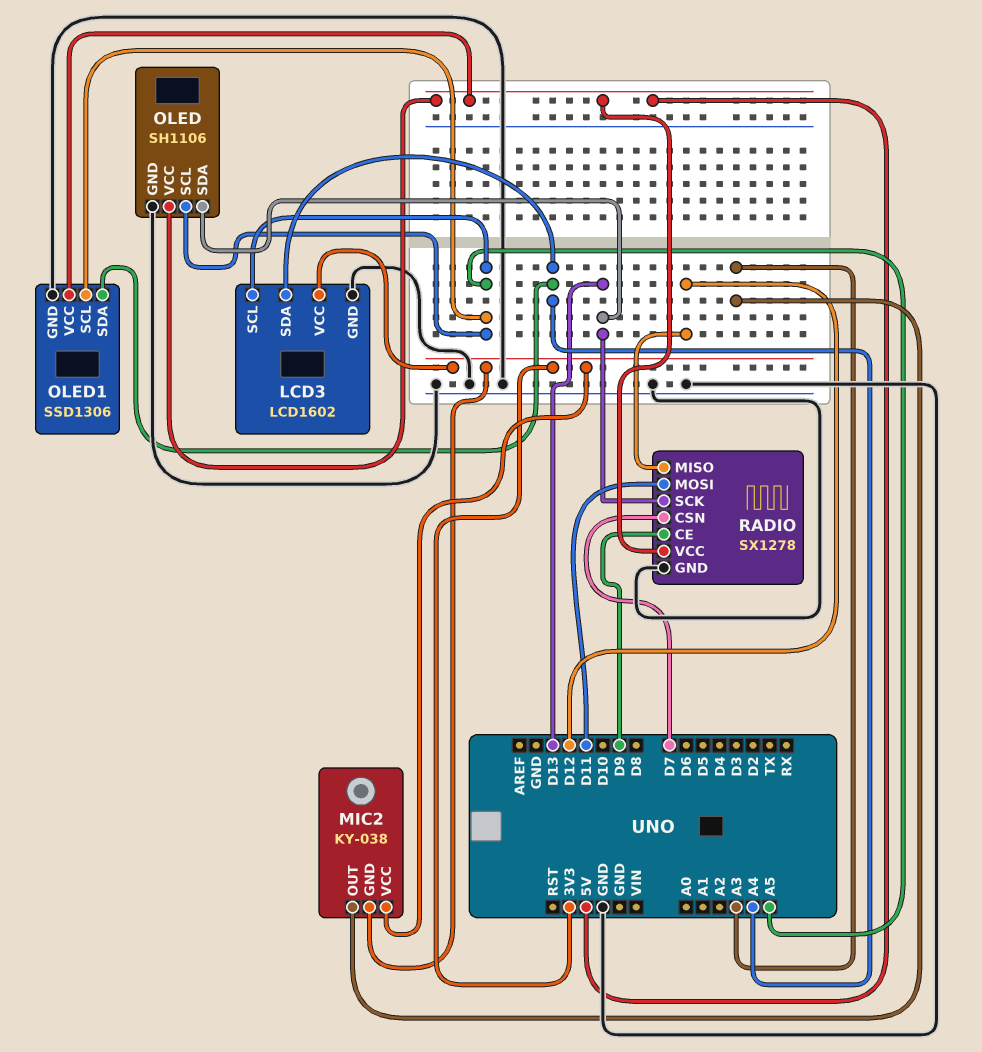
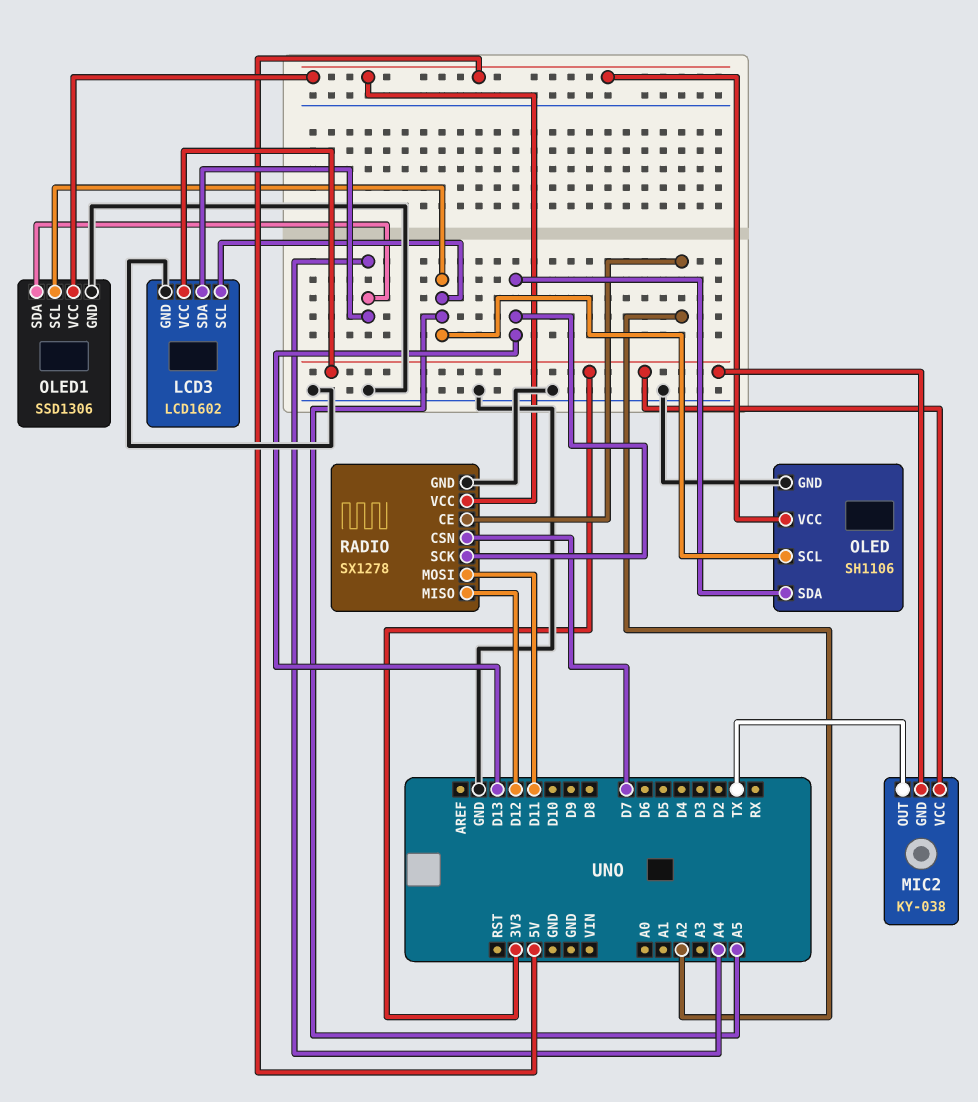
MIC2 pin OUT: A3 -> TX
RADIO pin CE: D9 -> A2

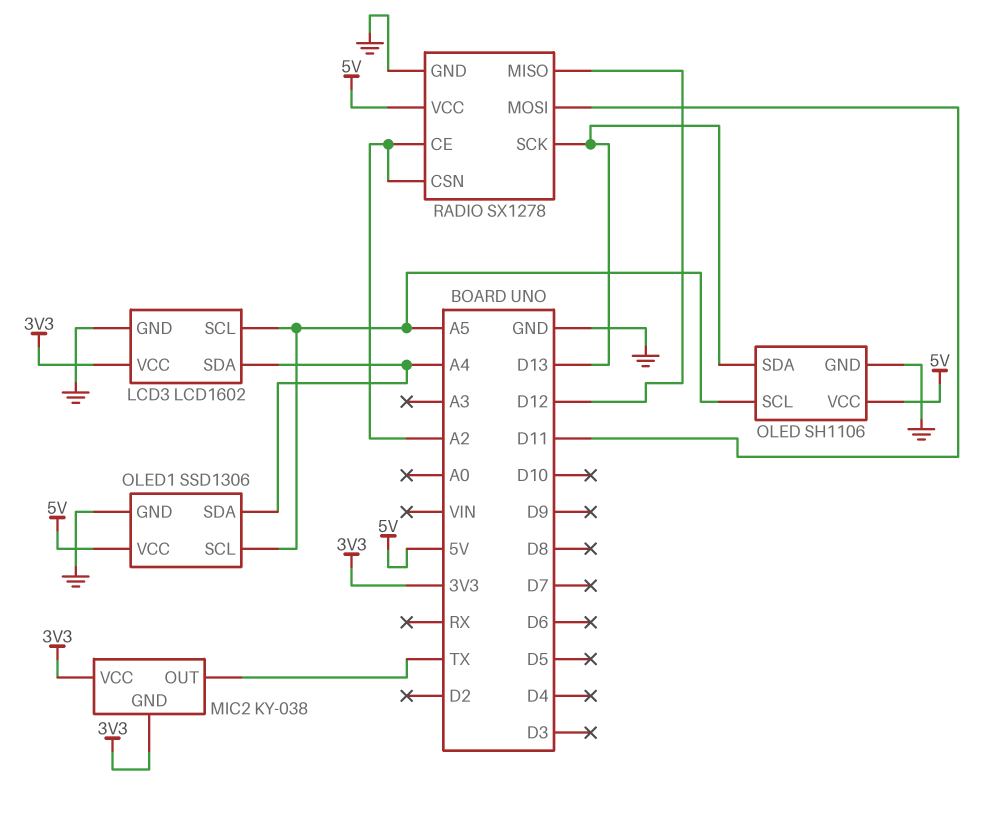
RADIO pin CSN: D7 -> A2

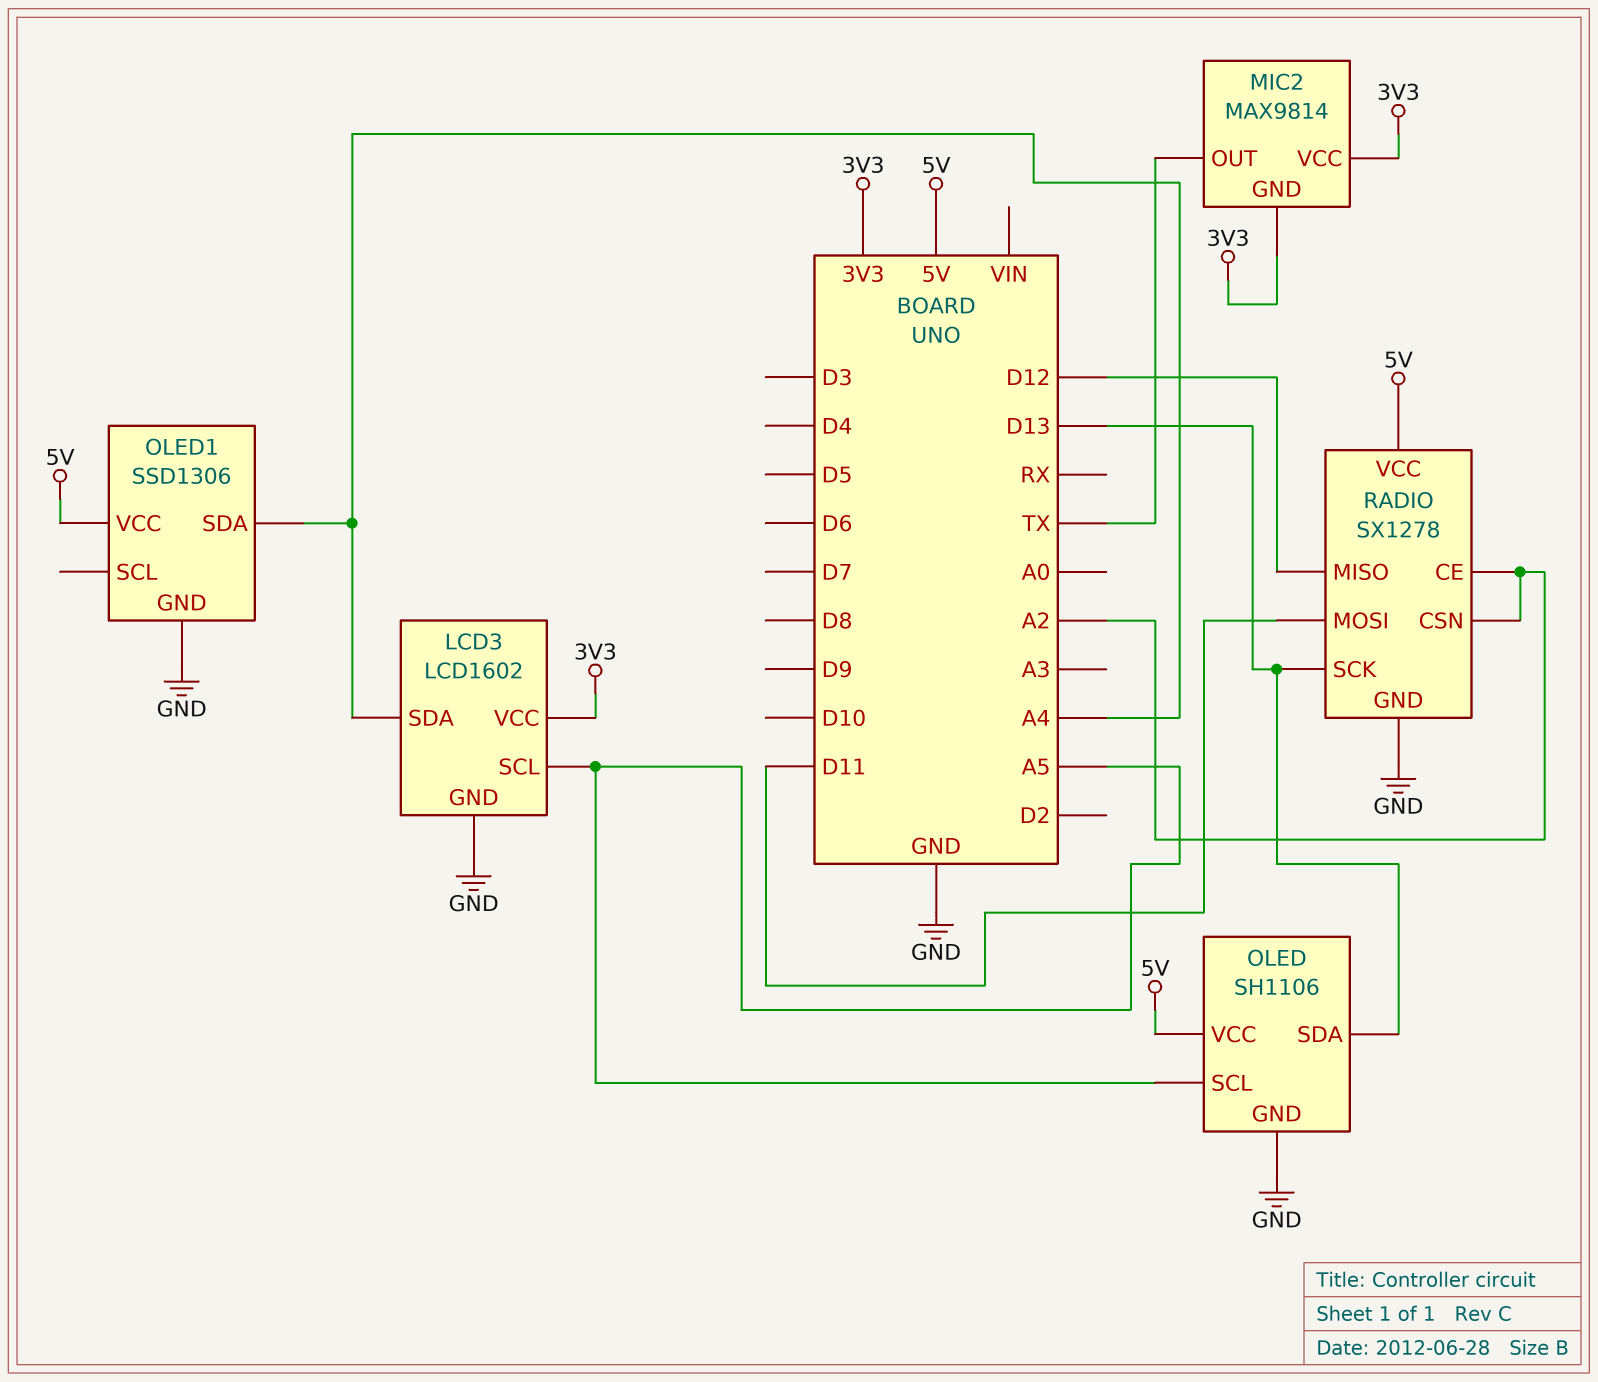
MIC2: KY-038 -> MAX9814
OLED1 pin SCL: A5 -> none

